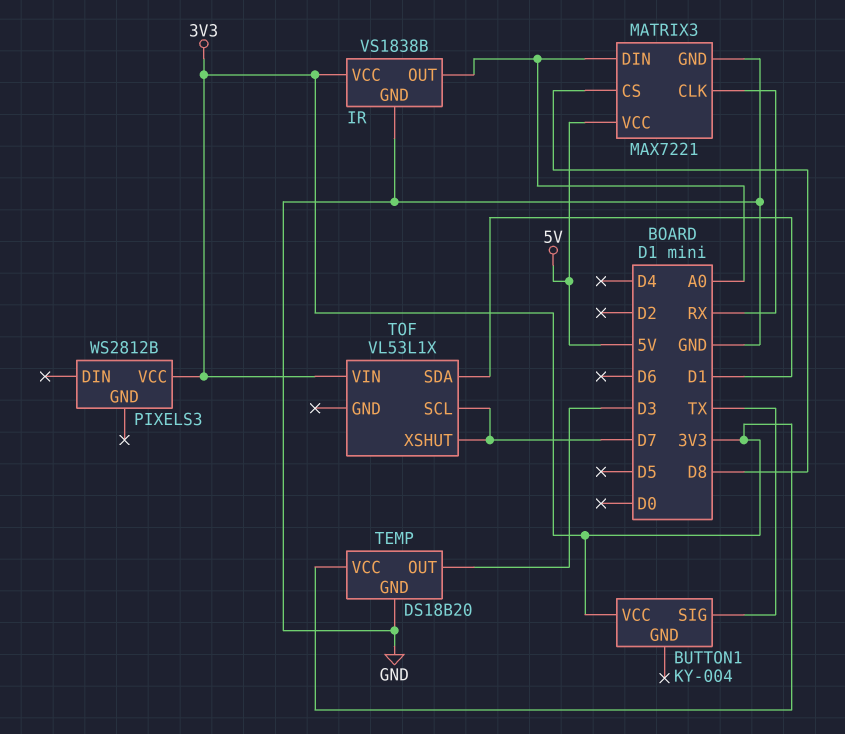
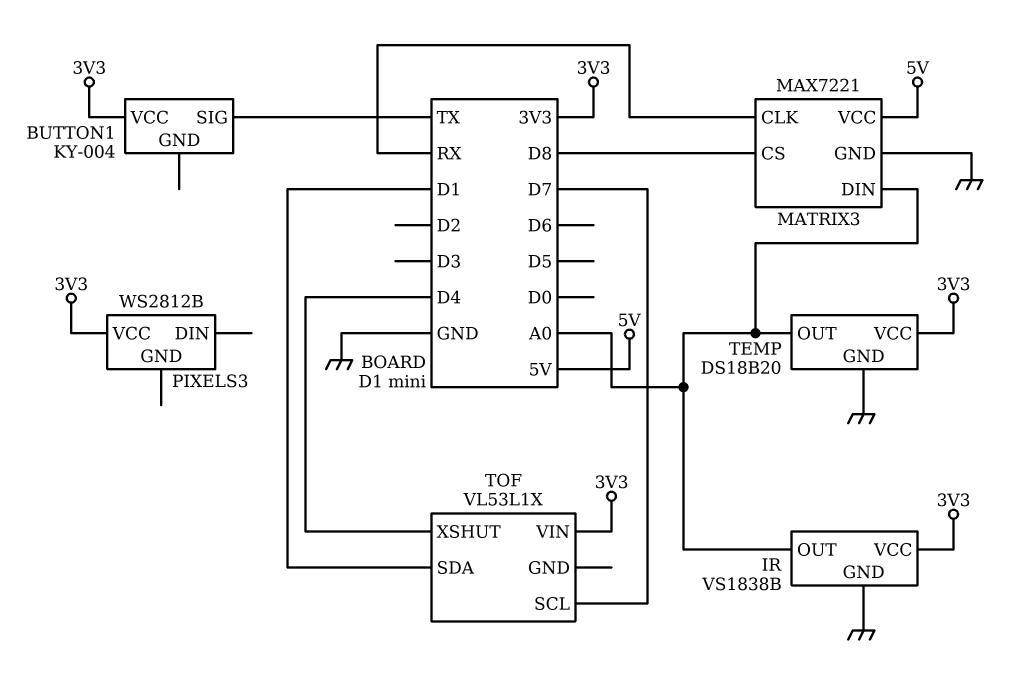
TEMP pin OUT: D3 -> A0
TOF pin XSHUT: D7 -> D4

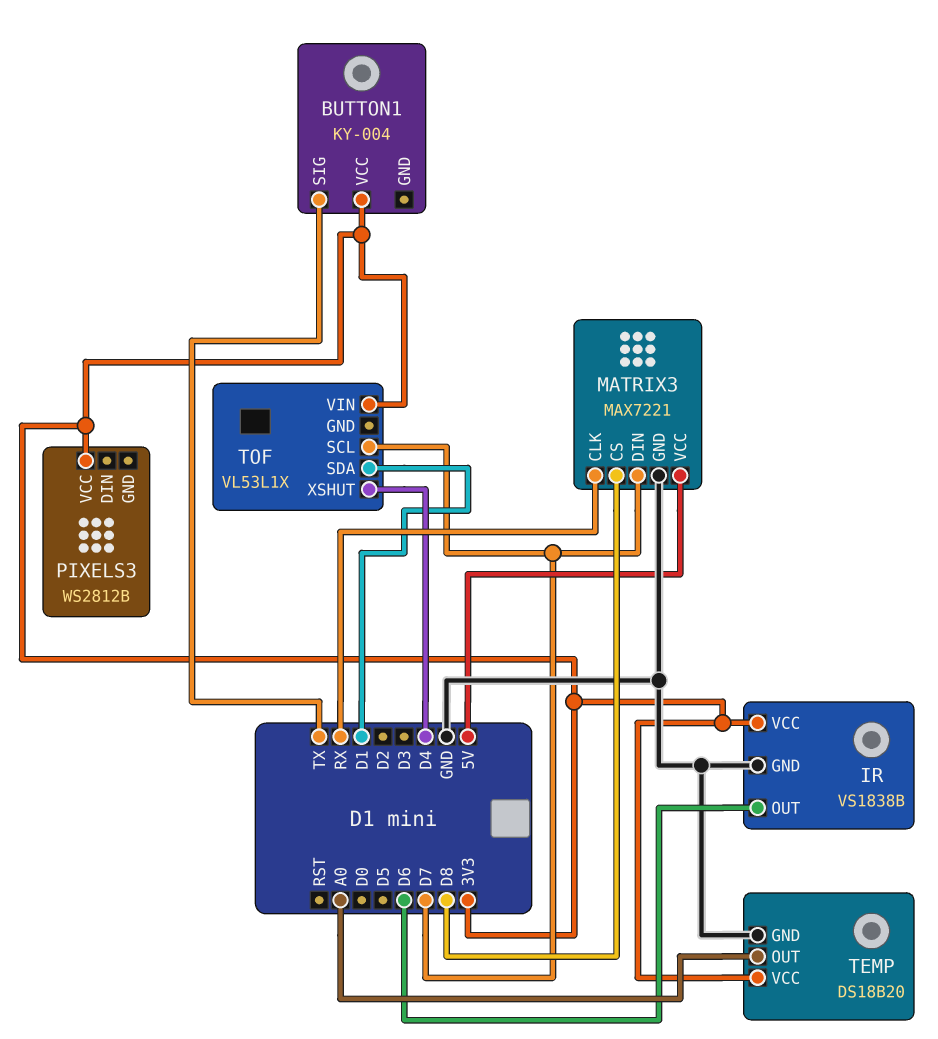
IR pin OUT: A0 -> D6
MATRIX3 pin DIN: A0 -> D7

